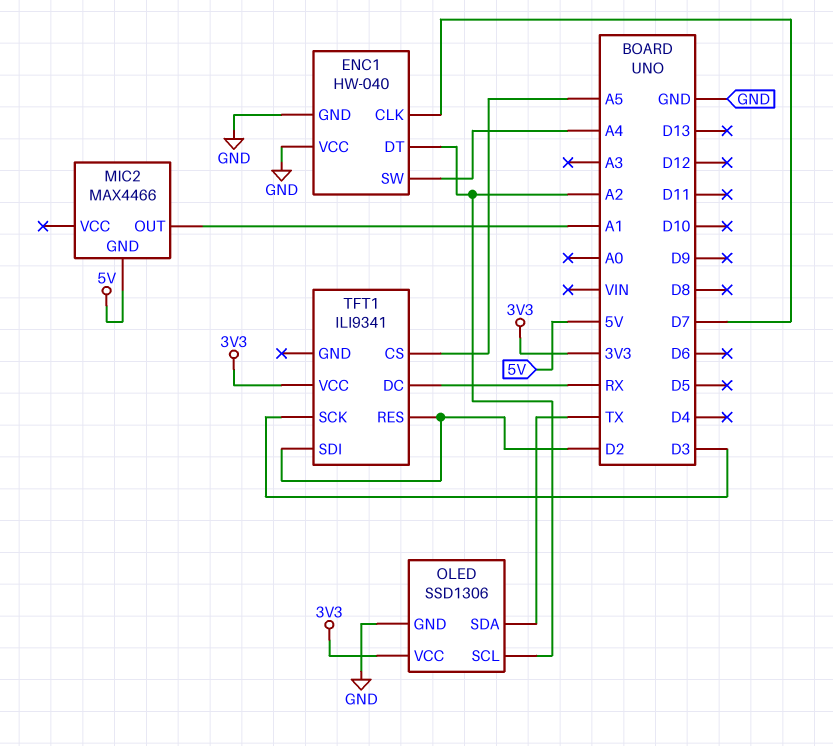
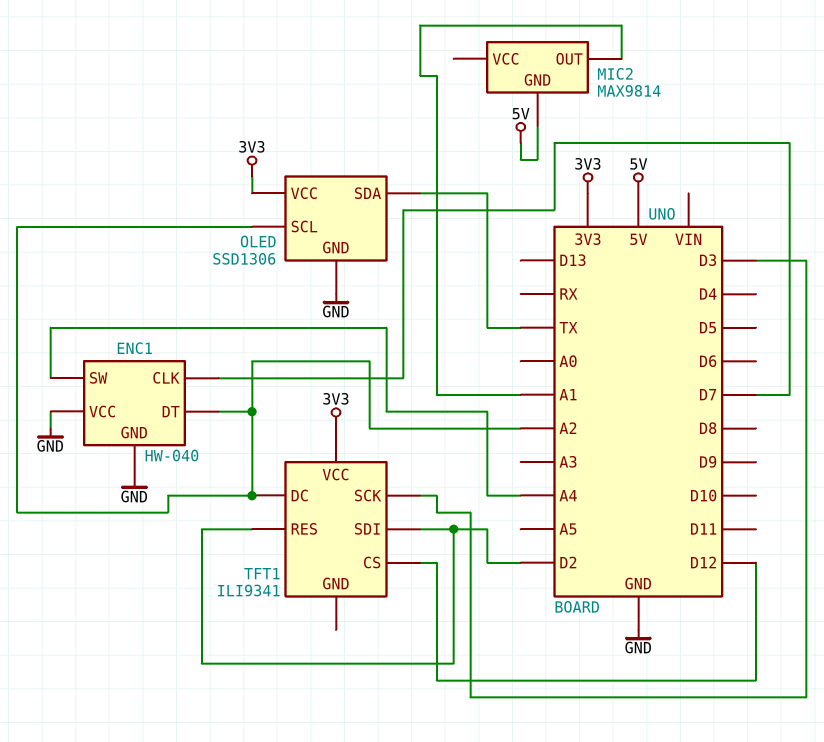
MIC2: MAX4466 -> MAX9814
TFT1 pin CS: A5 -> D12
TFT1 pin DC: RX -> A2

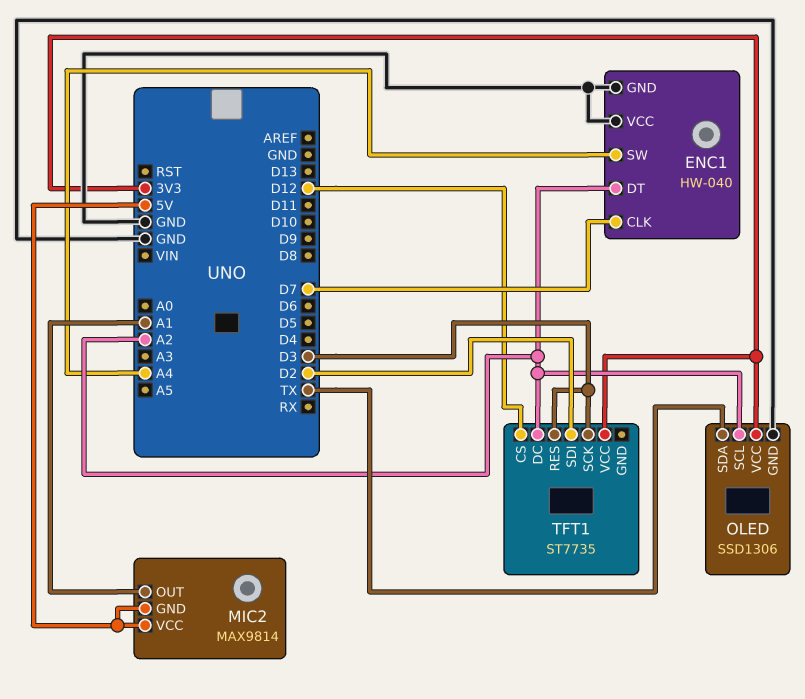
MIC2 pin VCC: none -> 5V
TFT1: ILI9341 -> ST7735
TFT1 pin RES: D2 -> D3

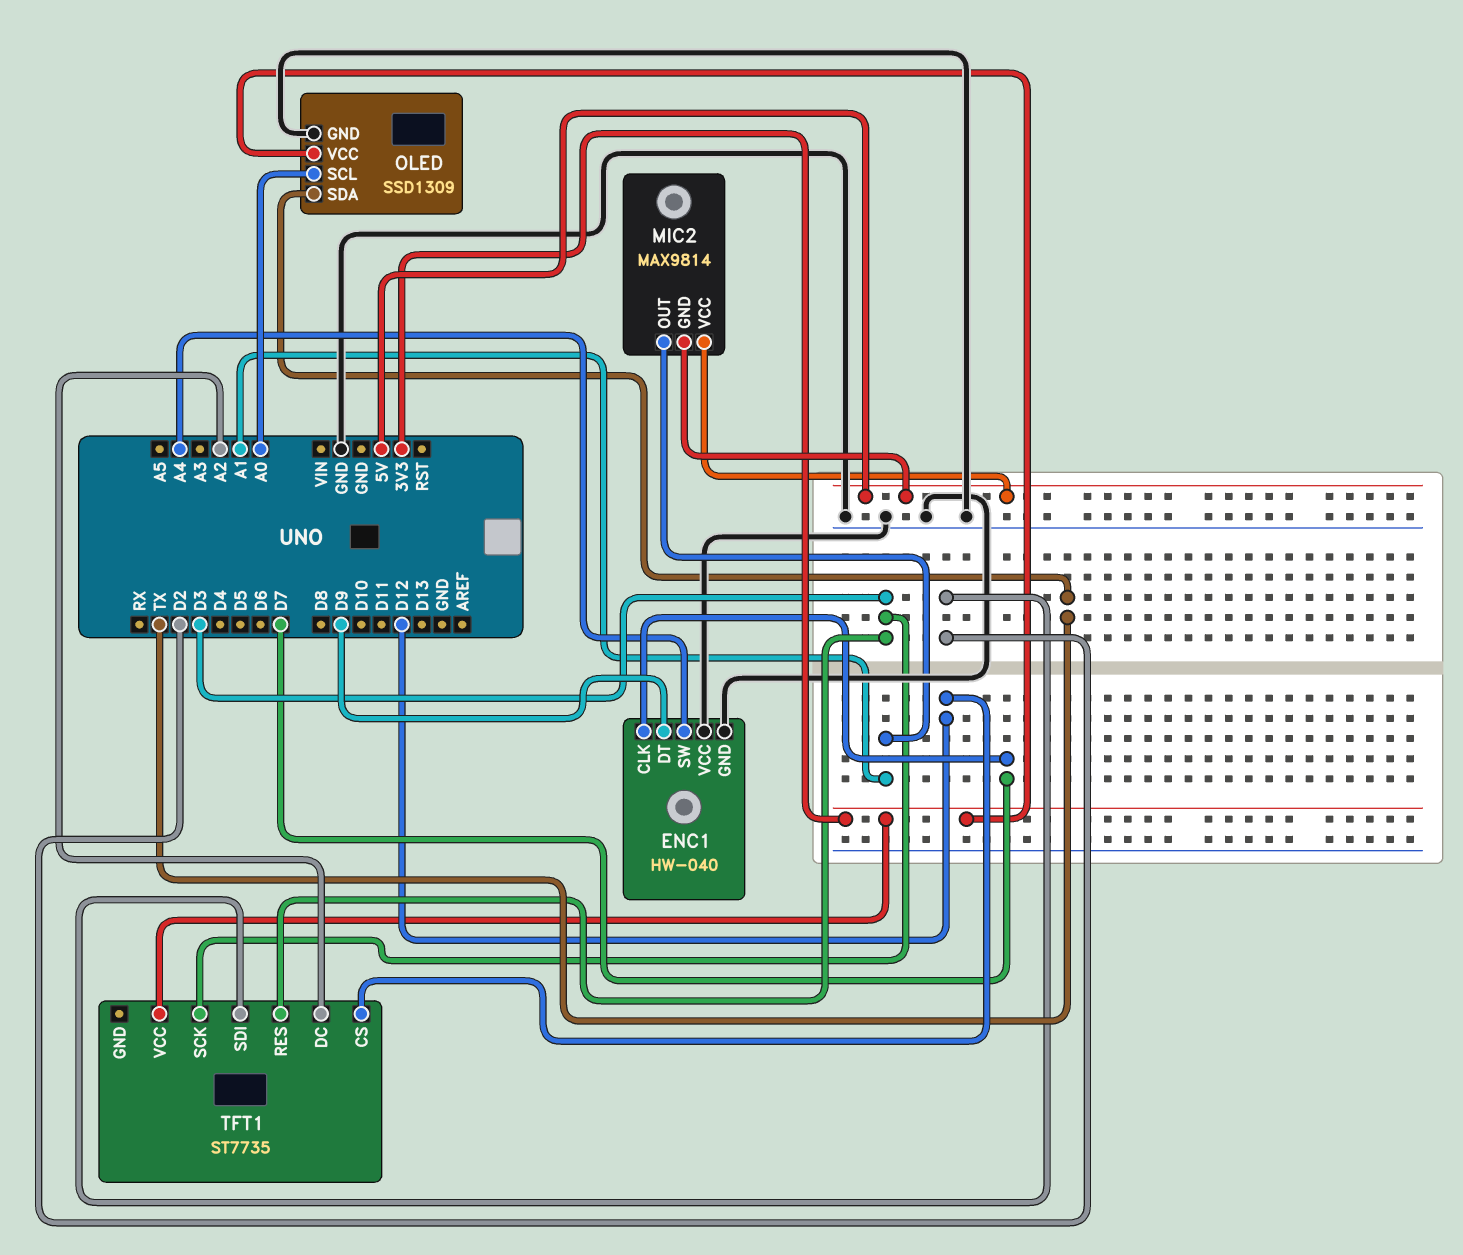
ENC1 pin DT: A2 -> D9
OLED: SSD1306 -> SSD1309
OLED pin SCL: A2 -> A0

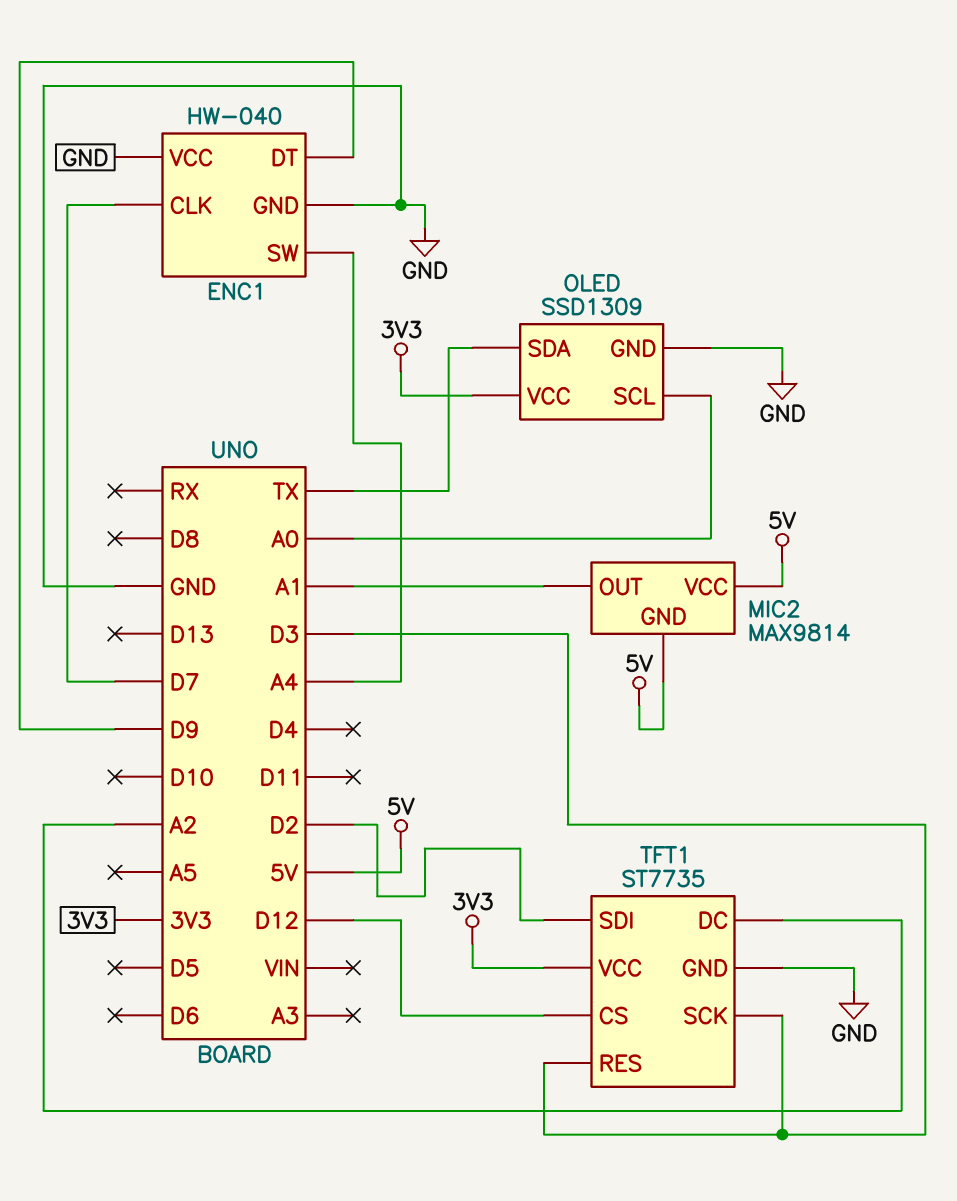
TFT1 pin GND: none -> GND

